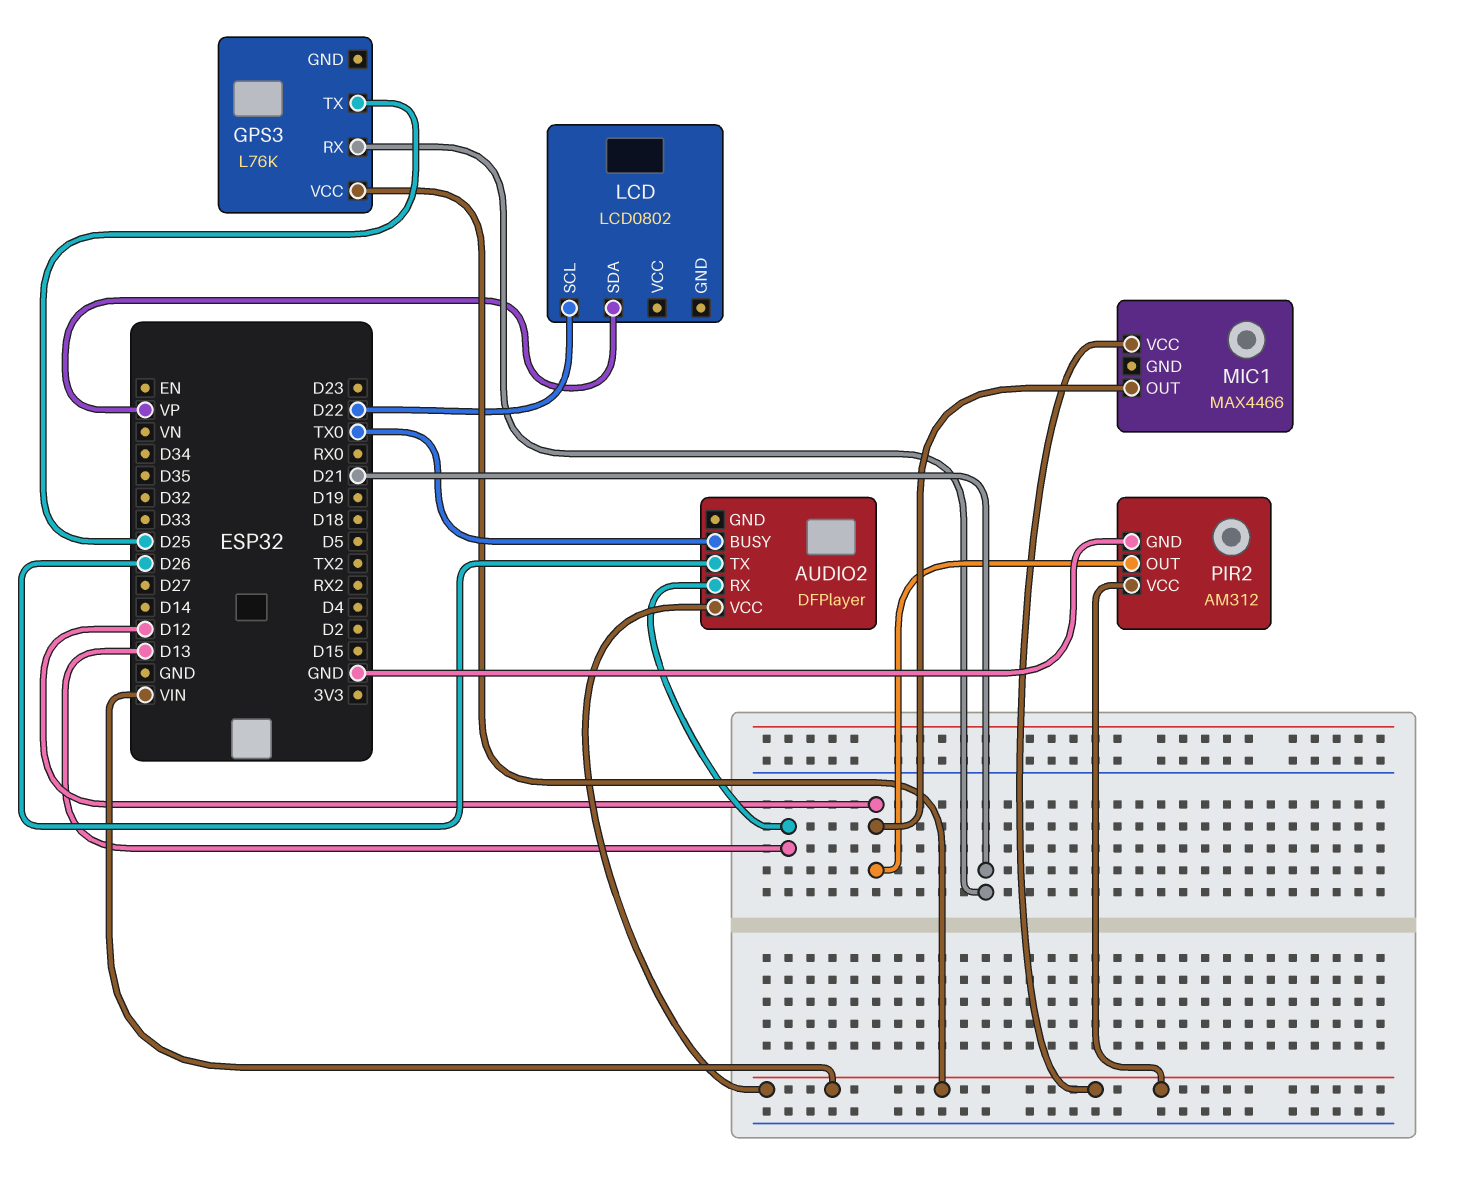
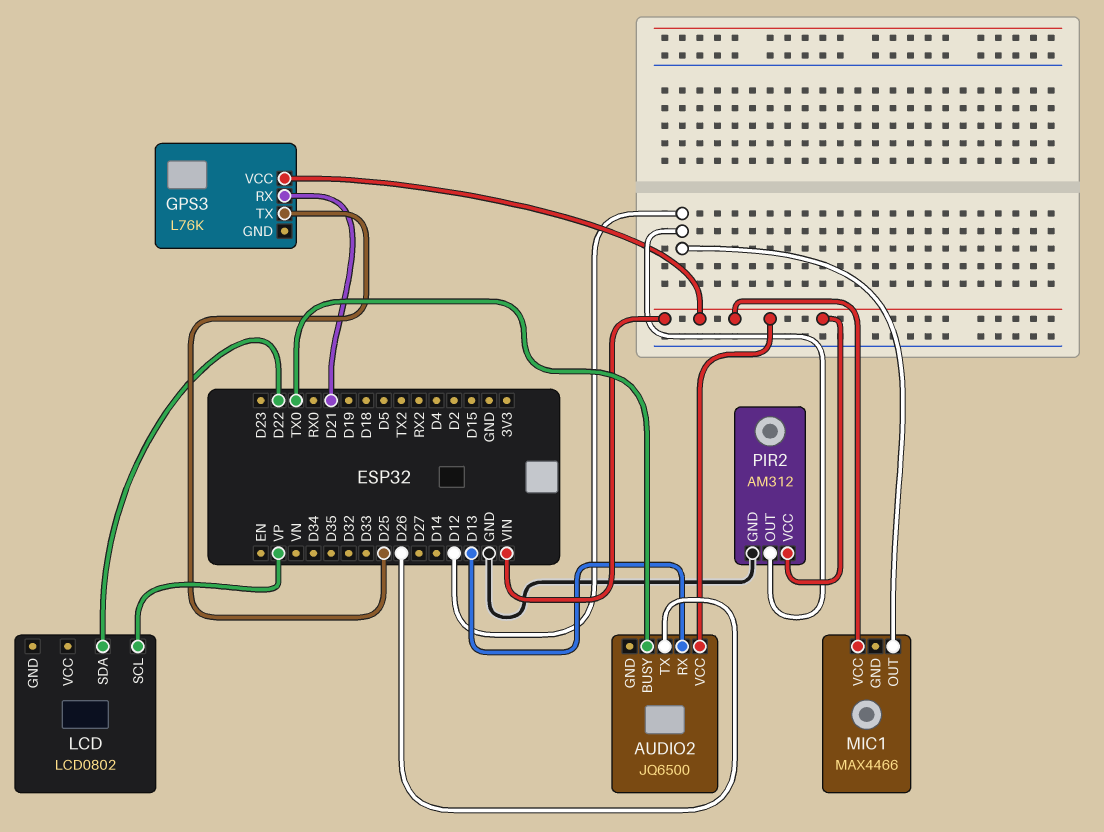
AUDIO2: DFPlayer -> JQ6500
LCD pin SCL: D22 -> VP
LCD pin SDA: VP -> D22

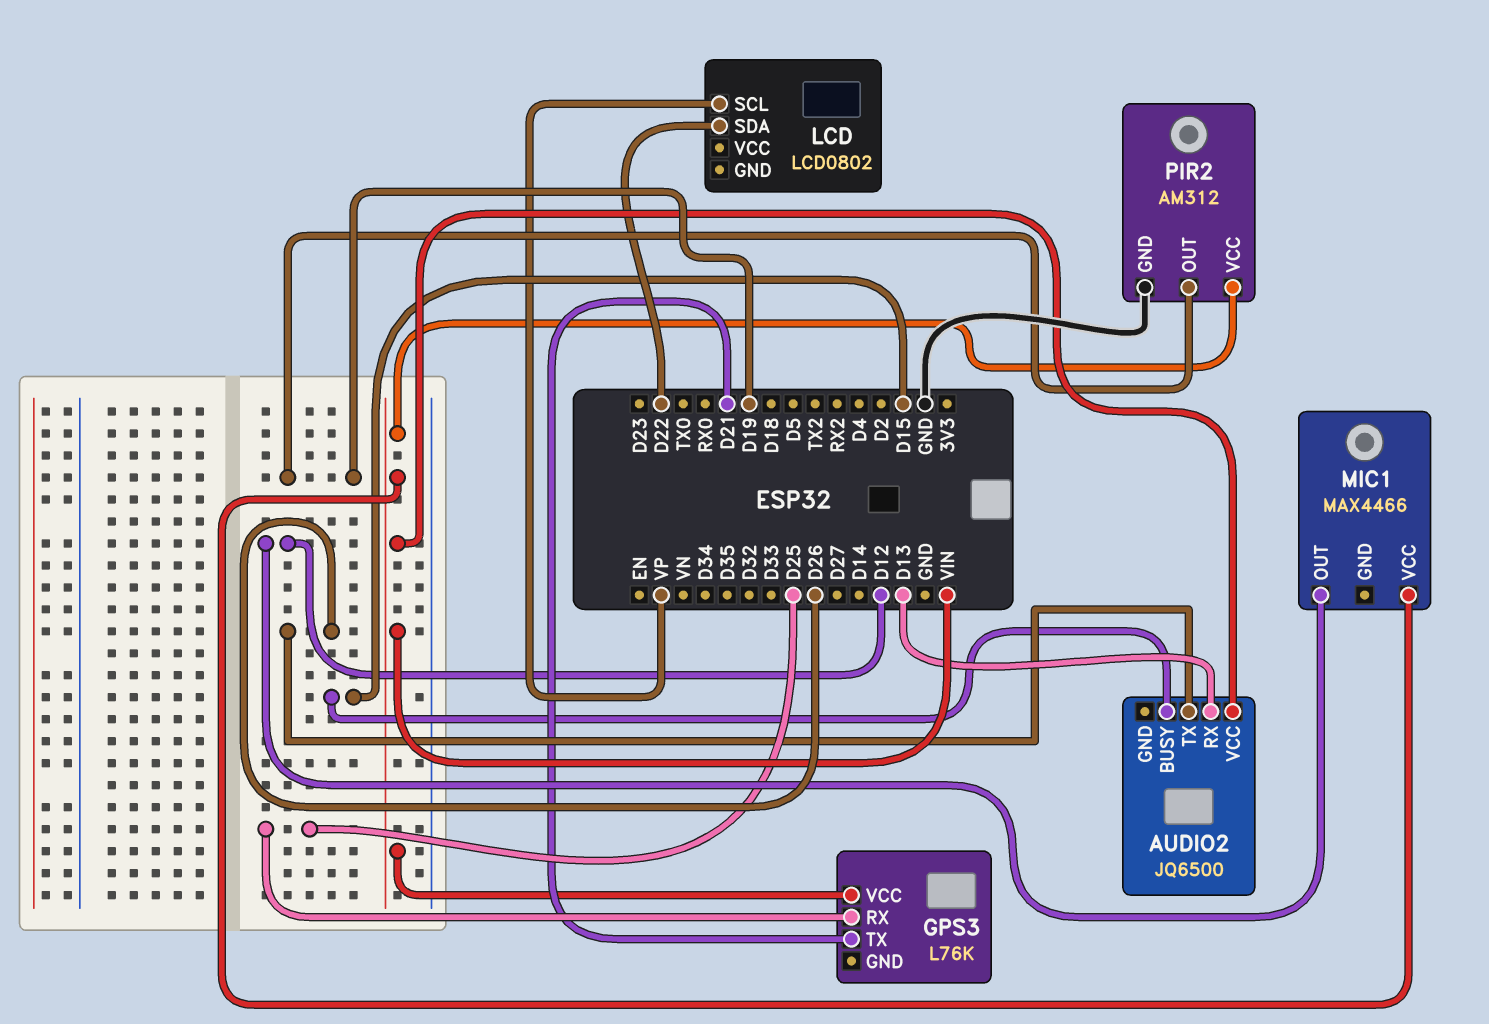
AUDIO2 pin BUSY: TX0 -> D15
GPS3 pin RX: D21 -> D25
GPS3 pin TX: D25 -> D21
PIR2 pin OUT: D12 -> D19

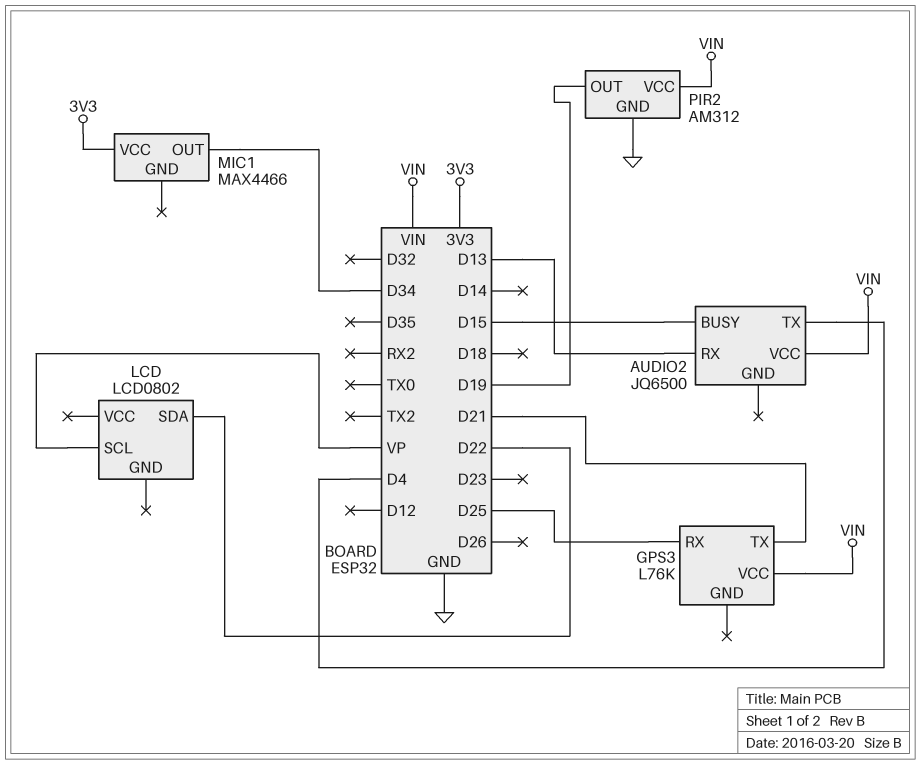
AUDIO2 pin TX: D26 -> D4
MIC1 pin OUT: D12 -> D34
MIC1 pin VCC: VIN -> 3V3

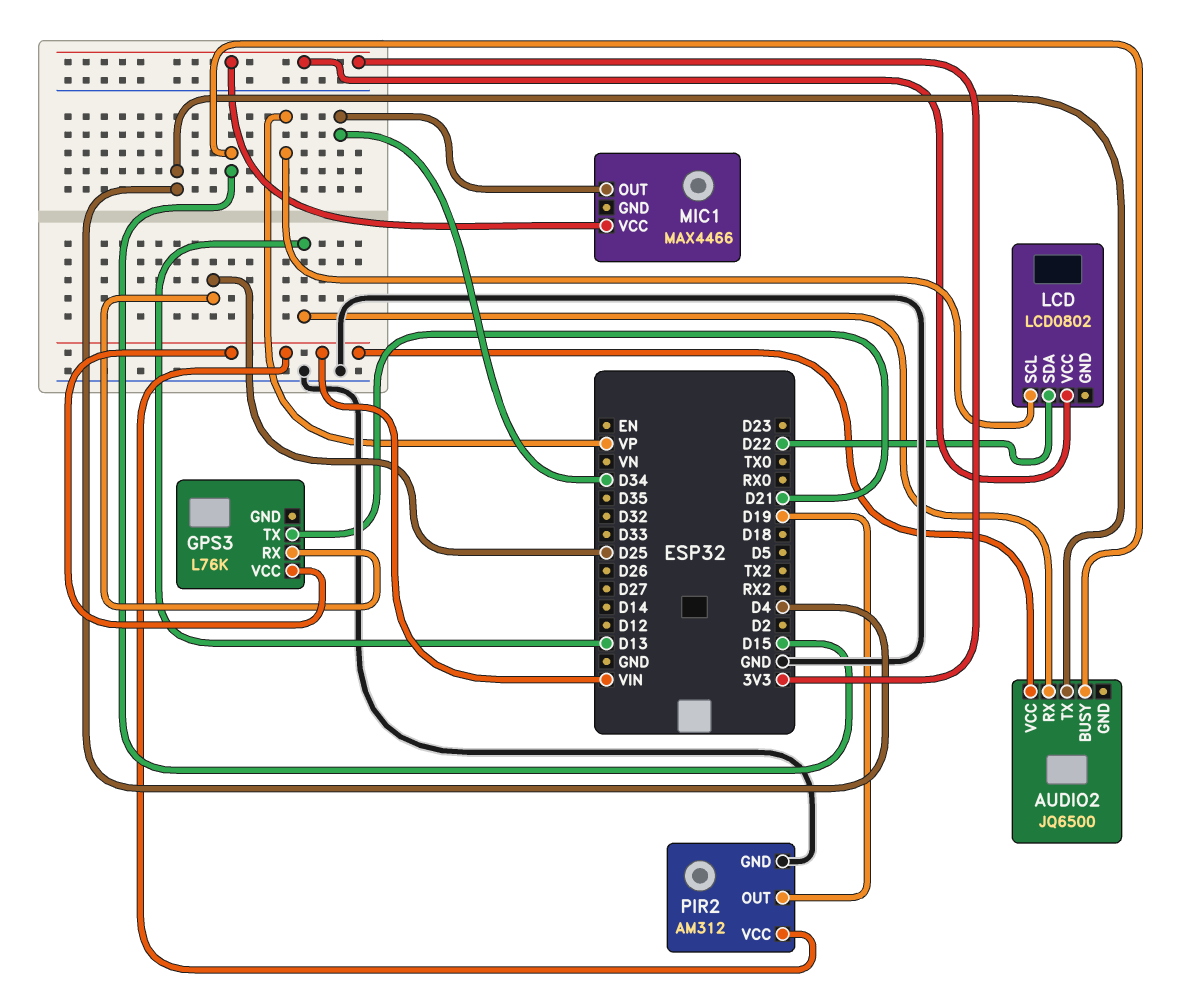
LCD pin VCC: none -> 3V3

